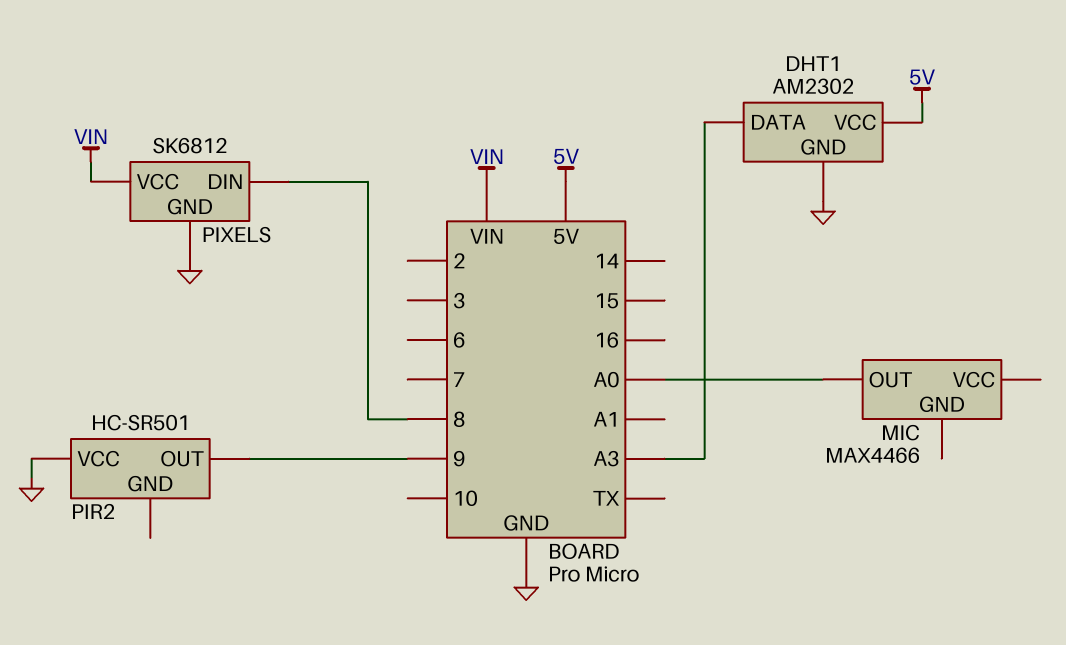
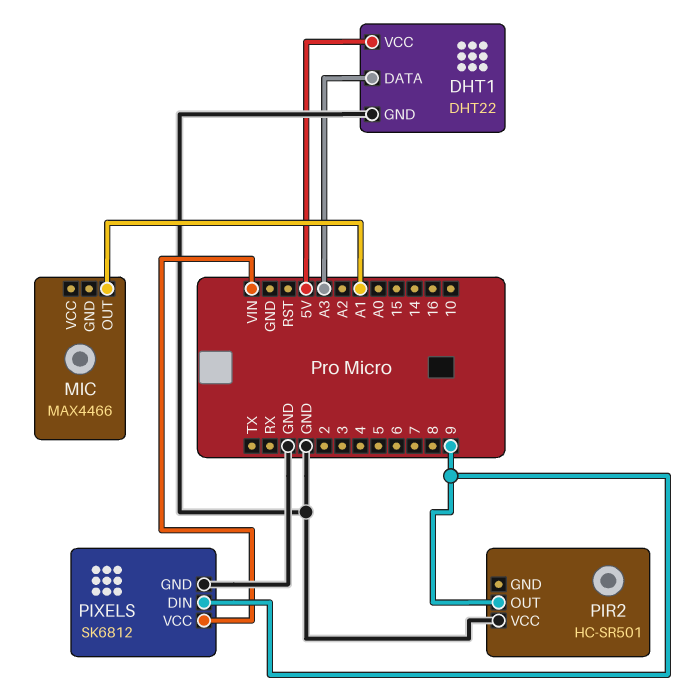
DHT1: AM2302 -> DHT22
MIC pin OUT: A0 -> A1
PIXELS pin DIN: 8 -> 9

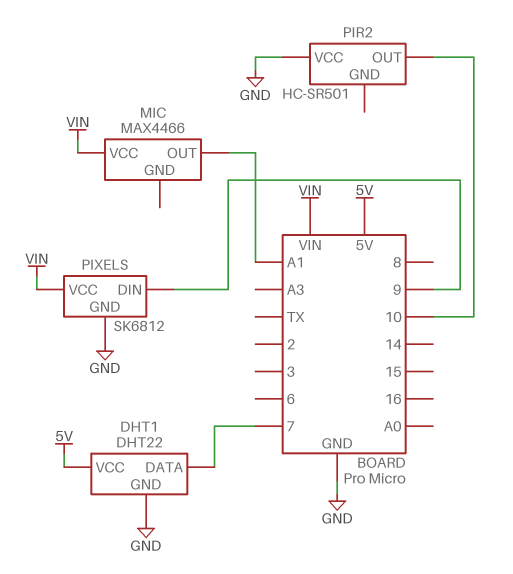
DHT1 pin DATA: A3 -> 7
MIC pin VCC: none -> VIN
PIR2 pin OUT: 9 -> 10

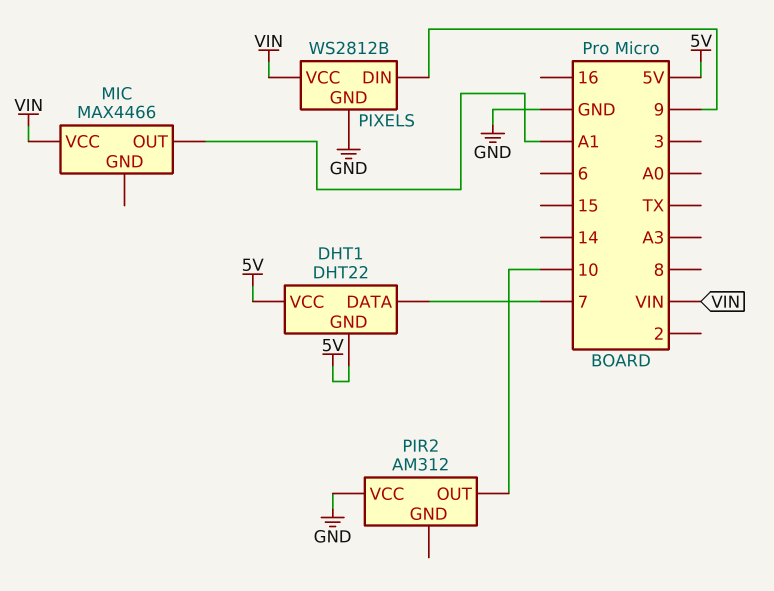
DHT1 pin GND: GND -> 5V
PIR2: HC-SR501 -> AM312
PIXELS: SK6812 -> WS2812B

